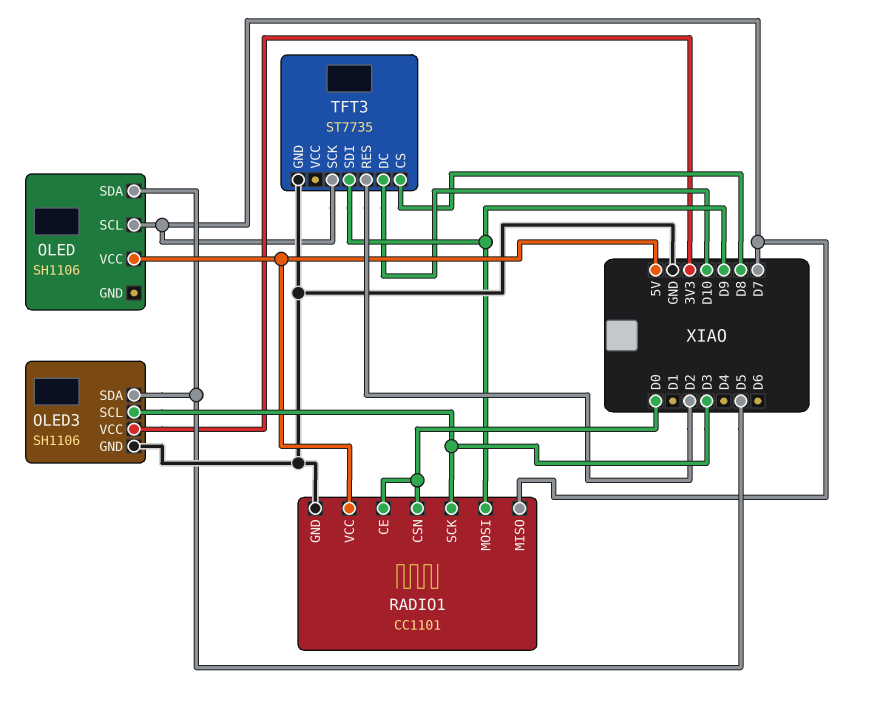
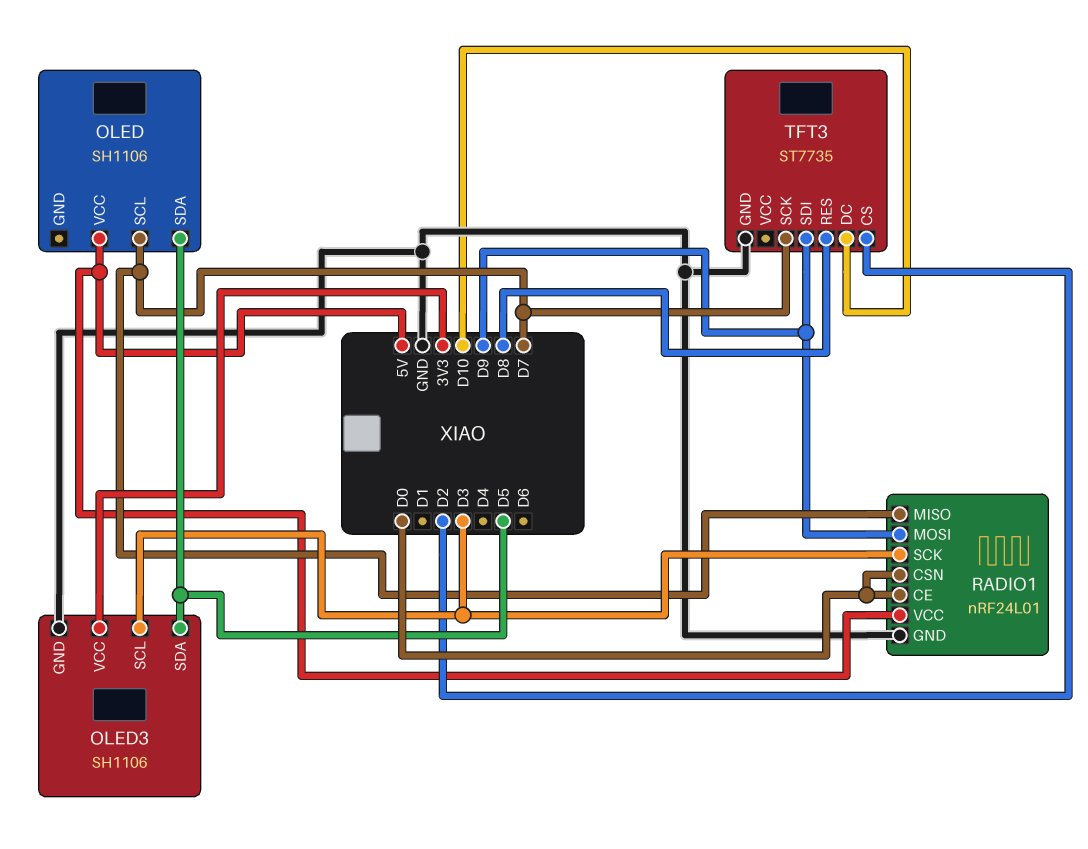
RADIO1: CC1101 -> nRF24L01
TFT3 pin CS: D8 -> D2
TFT3 pin RES: D2 -> D8

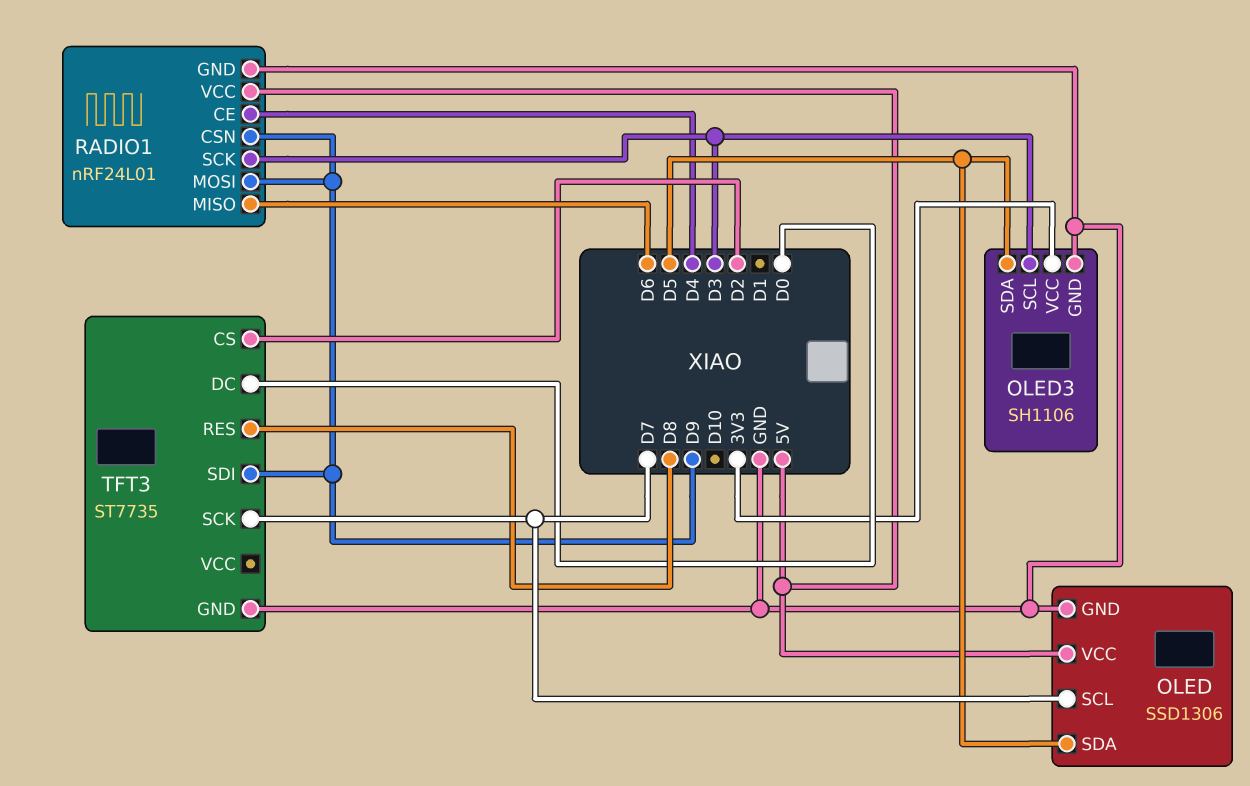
OLED: SH1106 -> SSD1306
OLED pin GND: none -> GND
RADIO1 pin CE: D0 -> D4
RADIO1 pin CSN: D0 -> D9
RADIO1 pin MISO: D7 -> D6
TFT3 pin DC: D10 -> D0

